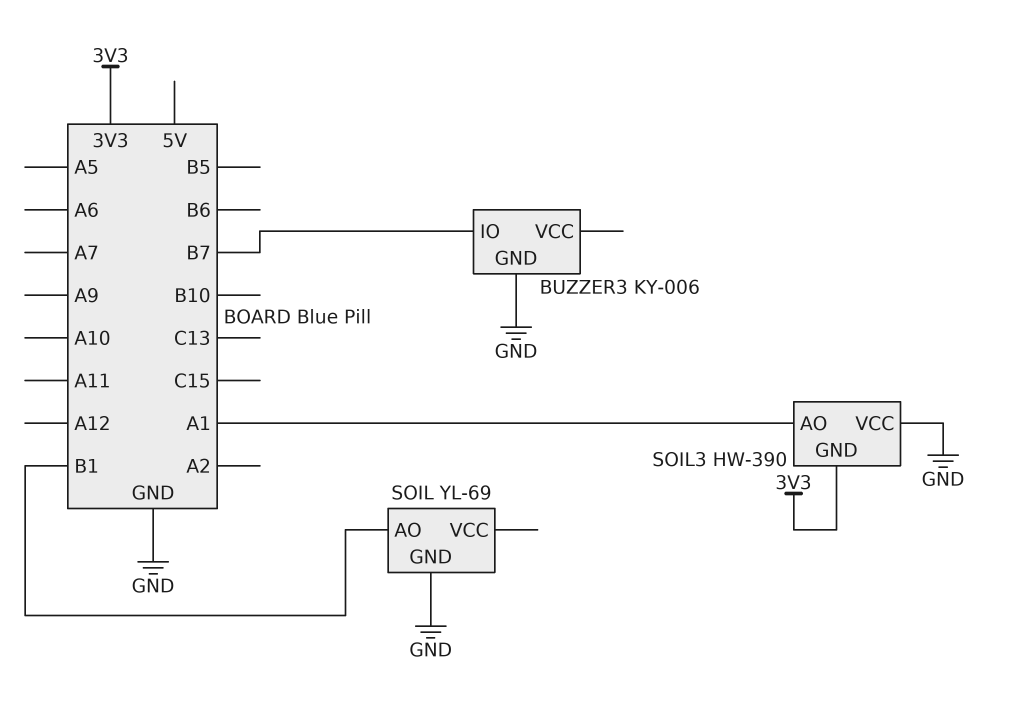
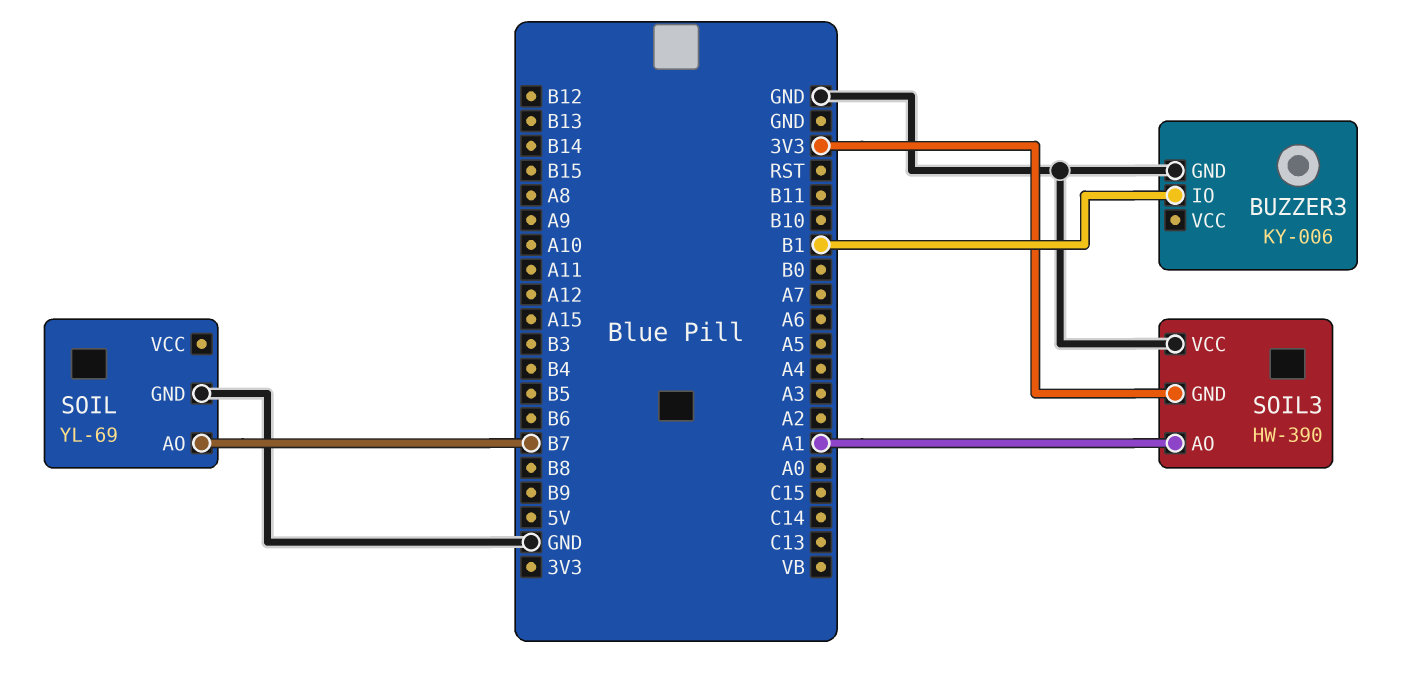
BUZZER3 pin IO: B7 -> B1
SOIL pin AO: B1 -> B7

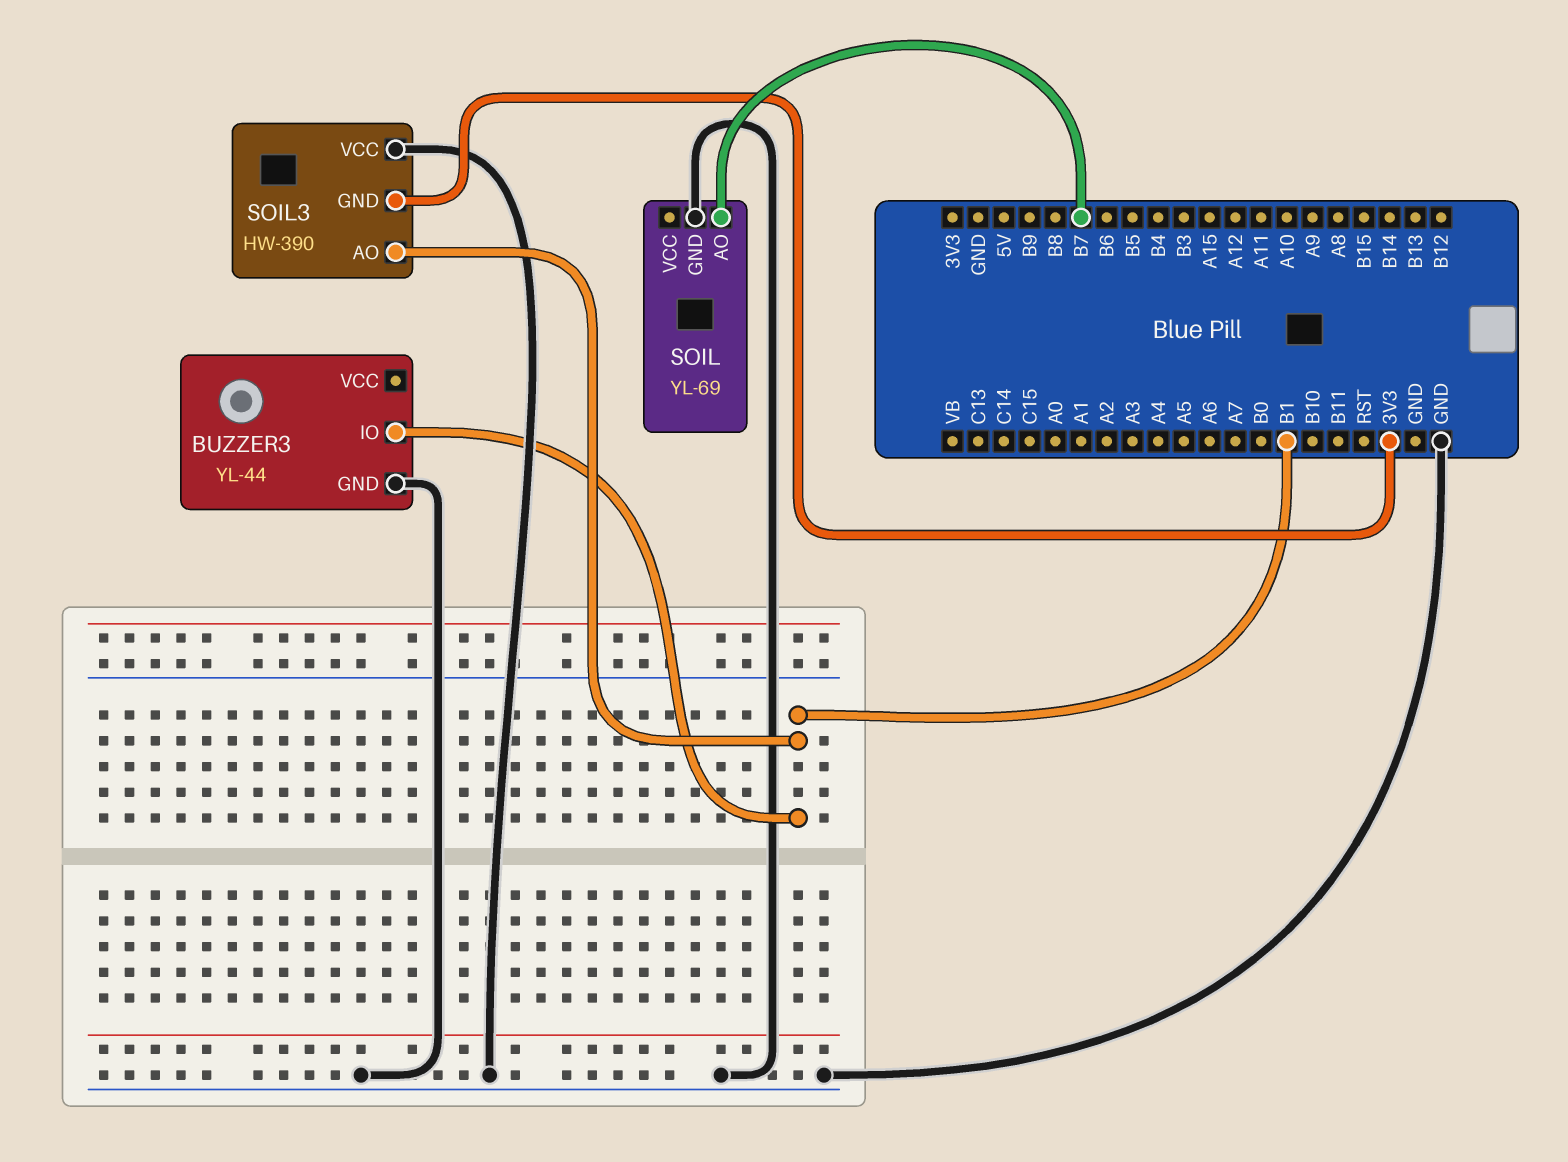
BUZZER3: KY-006 -> YL-44
SOIL3 pin AO: A1 -> B1

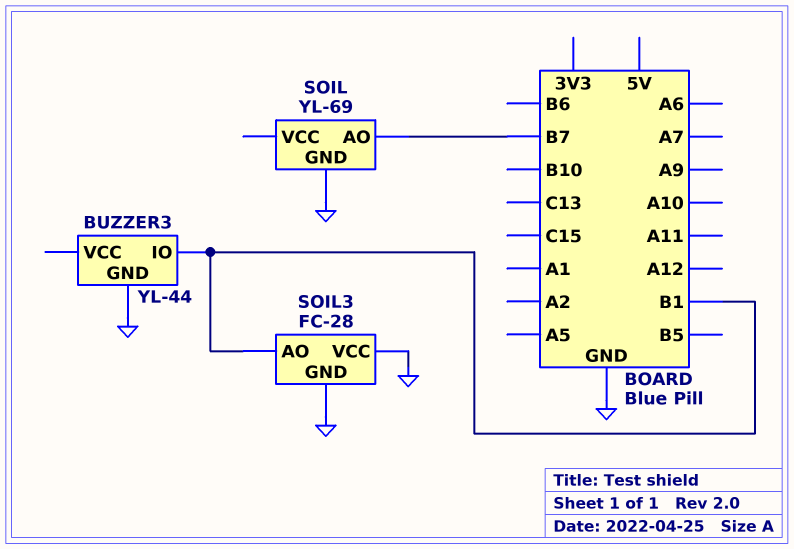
SOIL3: HW-390 -> FC-28
SOIL3 pin GND: 3V3 -> GND

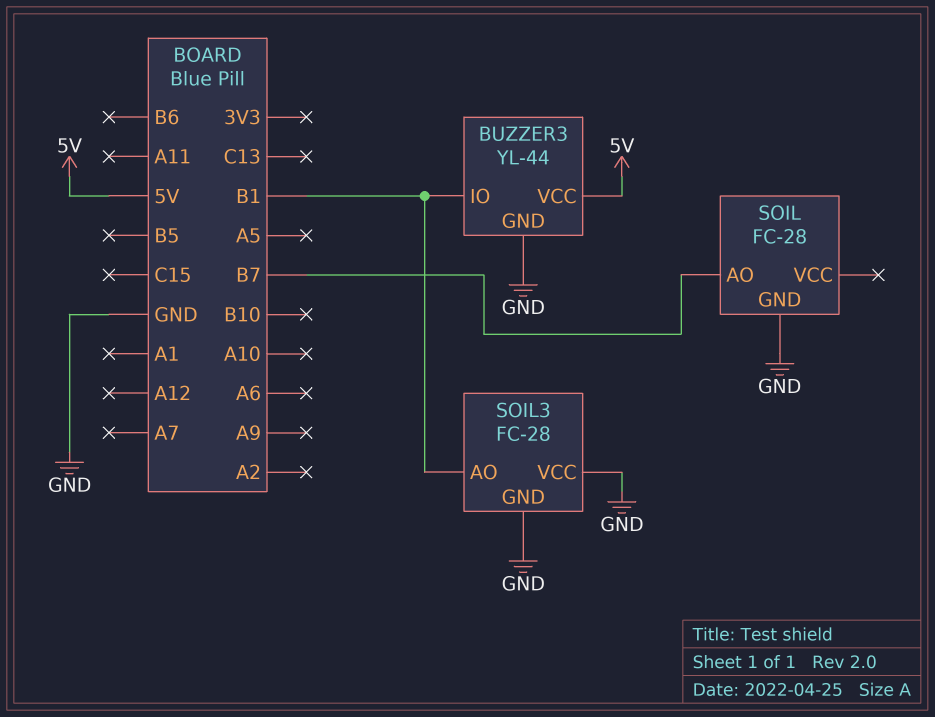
BUZZER3 pin VCC: none -> 5V
SOIL: YL-69 -> FC-28

